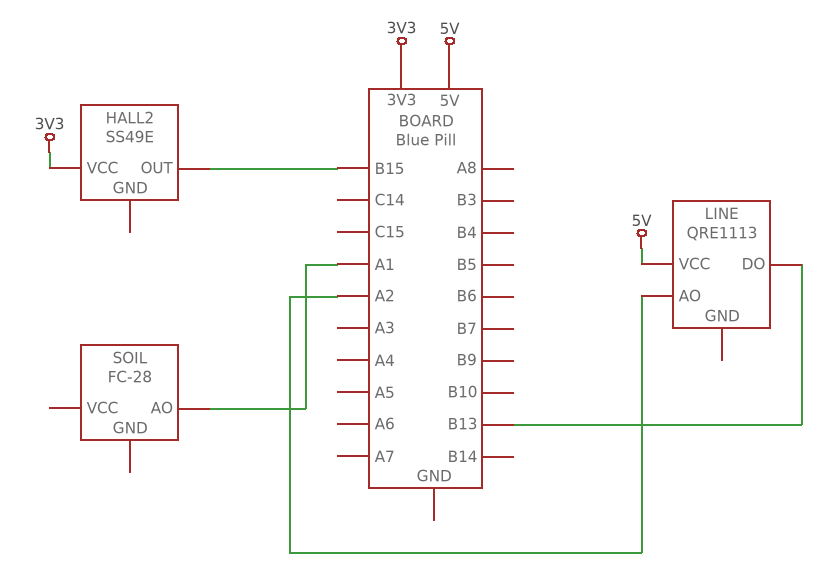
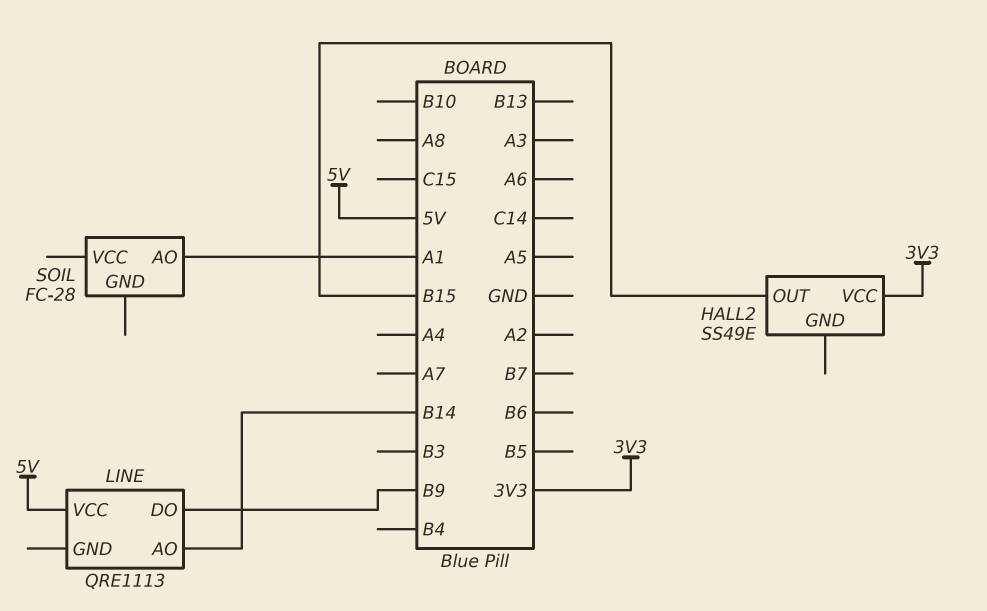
LINE pin AO: A2 -> B14
LINE pin DO: B13 -> B9

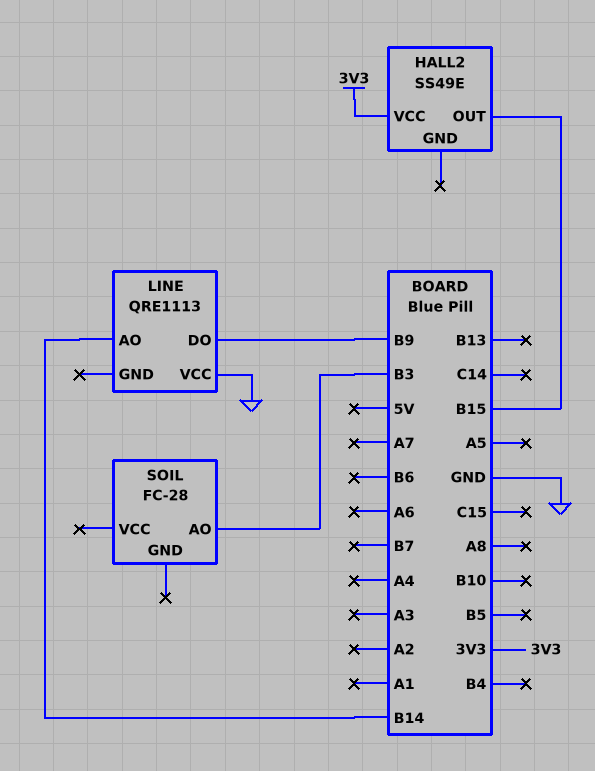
LINE pin VCC: 5V -> GND
SOIL pin AO: A1 -> B3

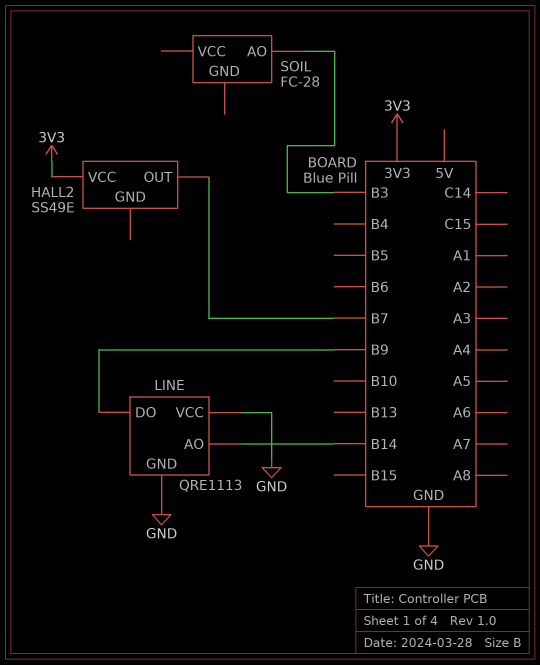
HALL2 pin OUT: B15 -> B7
LINE pin GND: none -> GND

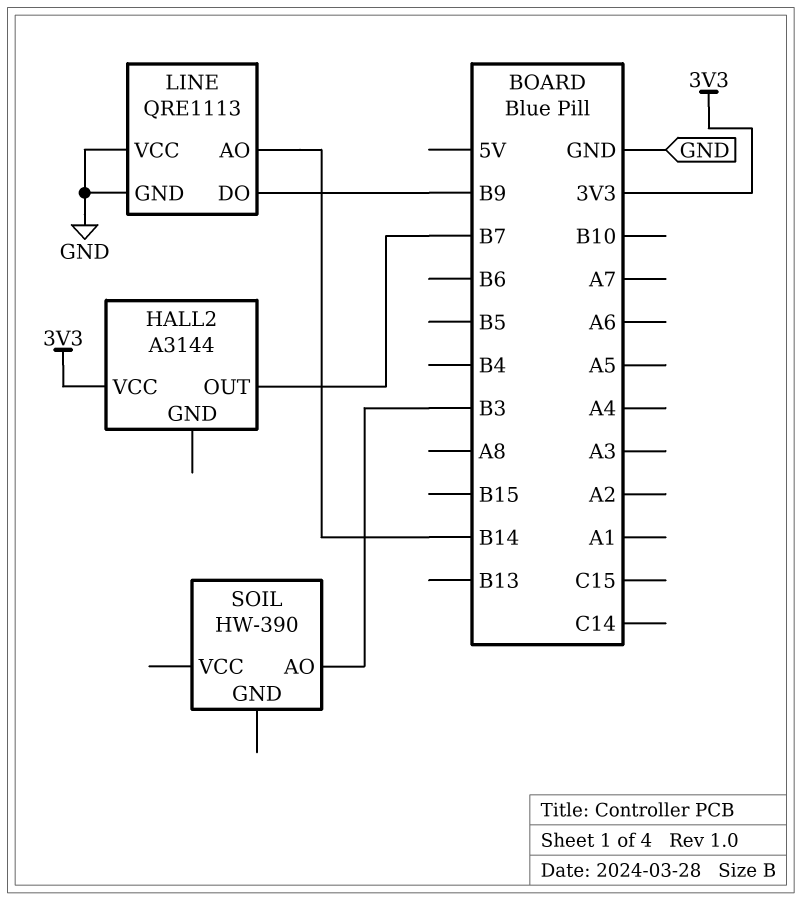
HALL2: SS49E -> A3144
SOIL: FC-28 -> HW-390

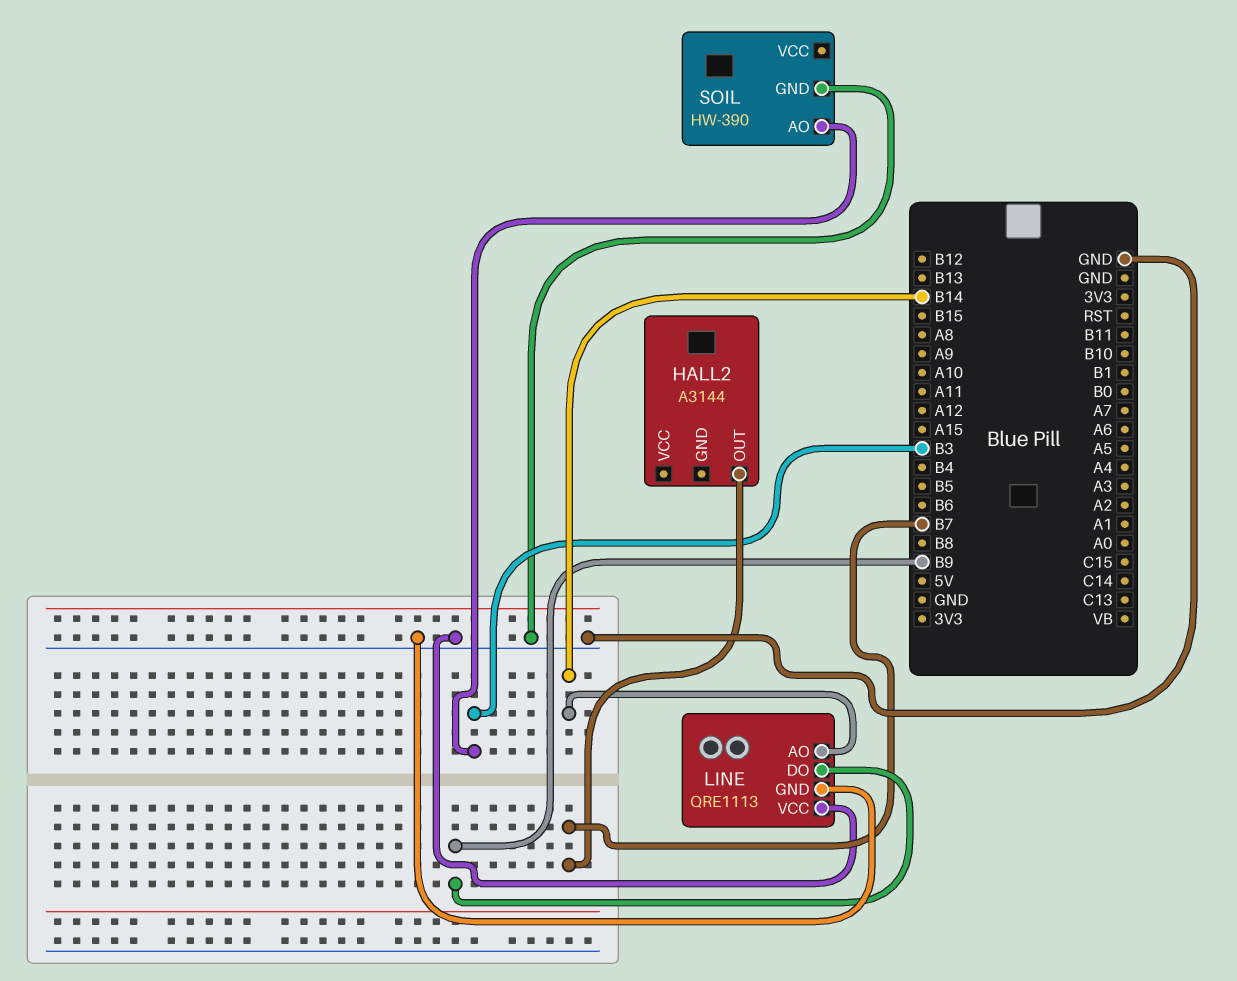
HALL2 pin VCC: 3V3 -> none
SOIL pin GND: none -> GND

